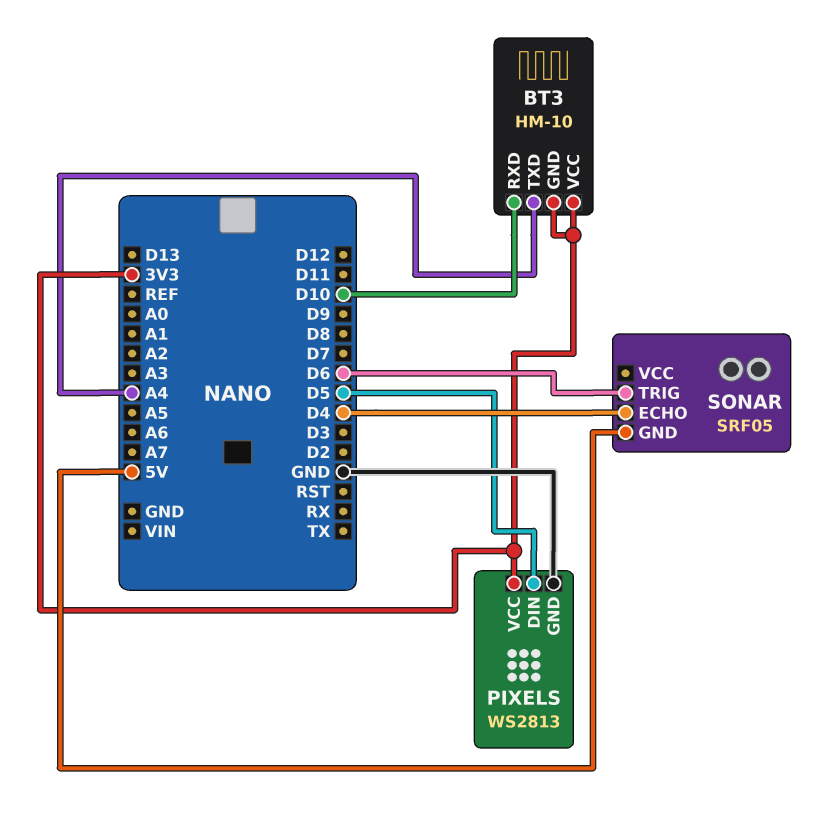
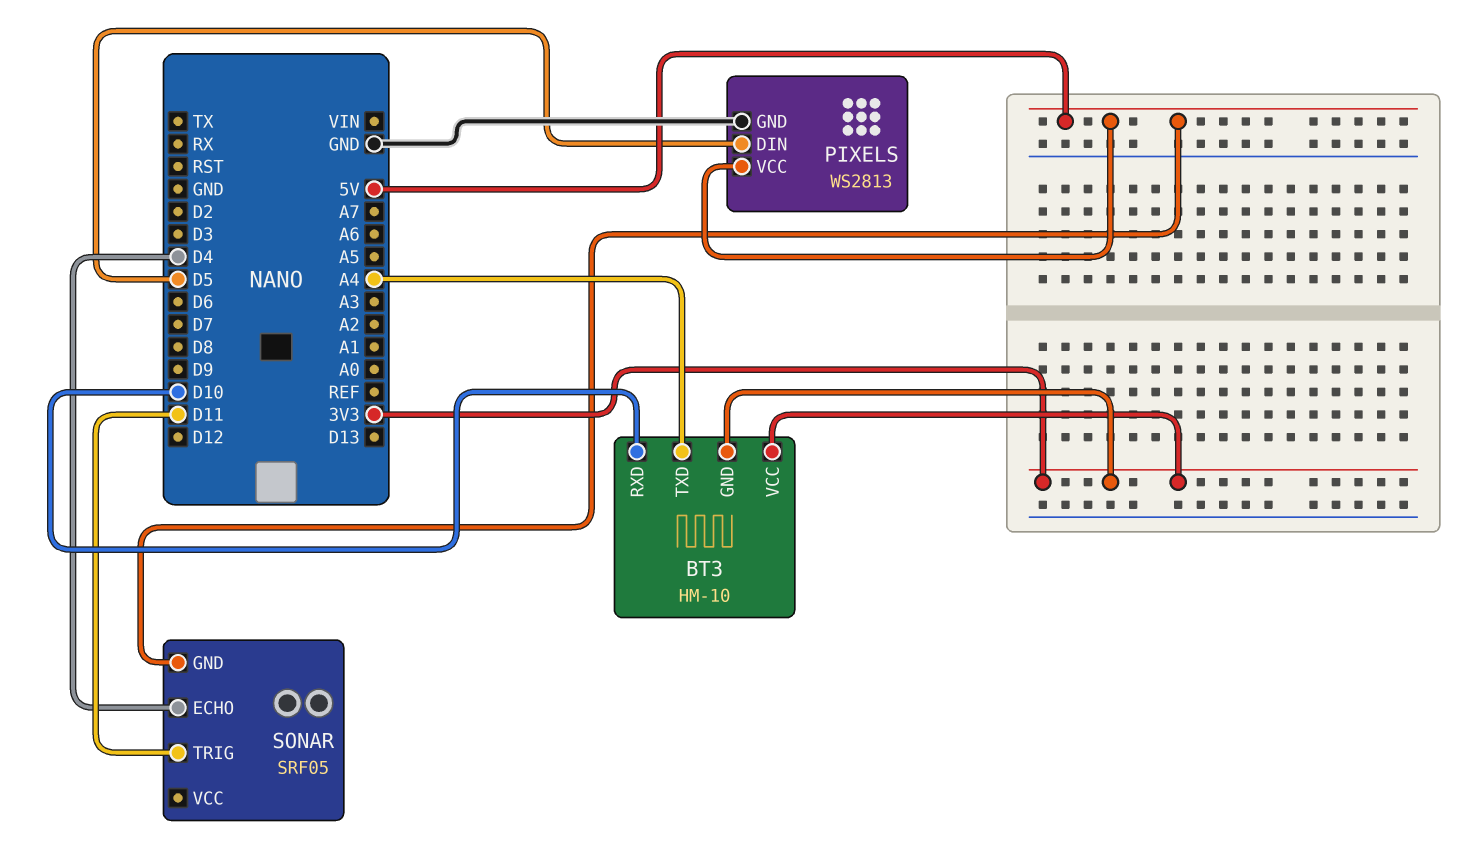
PIXELS pin VCC: 3V3 -> 5V
SONAR pin TRIG: D6 -> D11

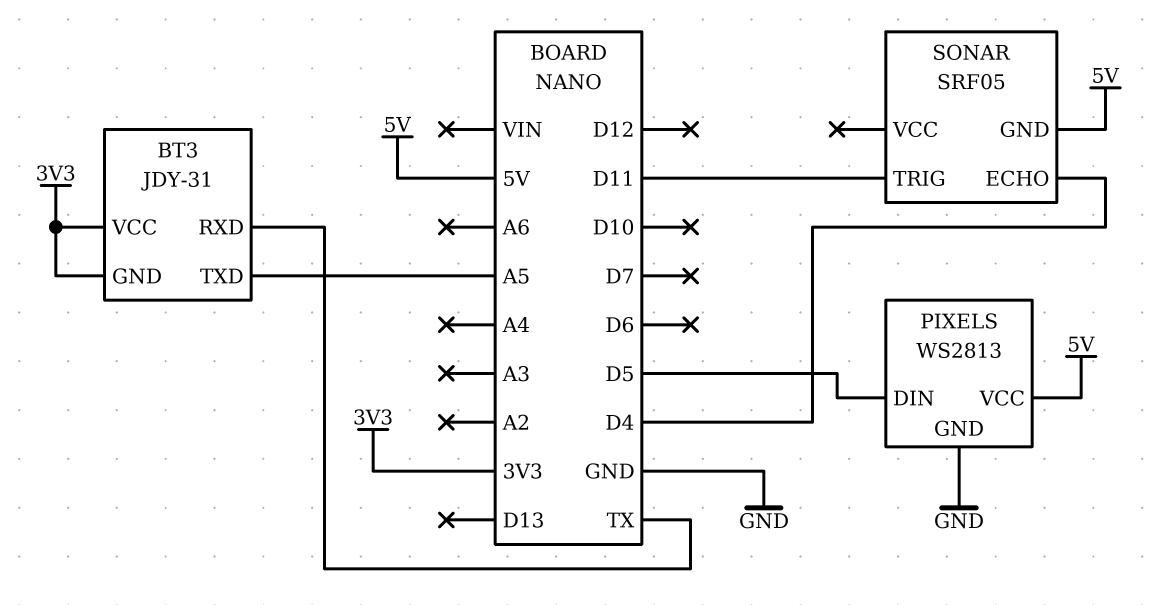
BT3: HM-10 -> JDY-31
BT3 pin RXD: D10 -> TX
BT3 pin TXD: A4 -> A5

